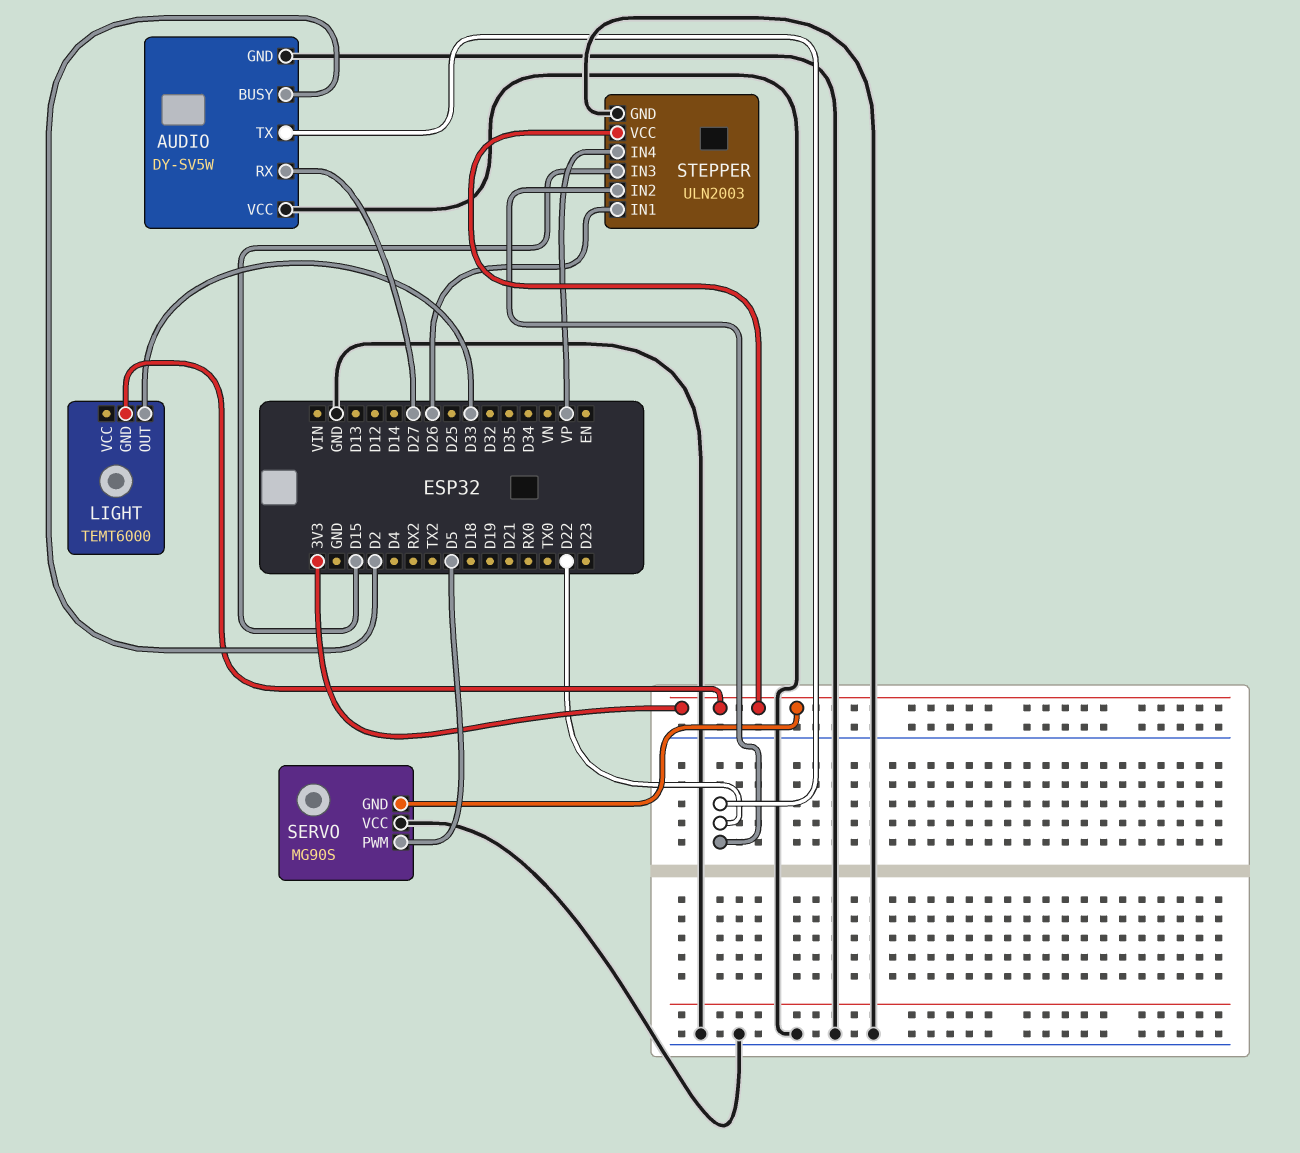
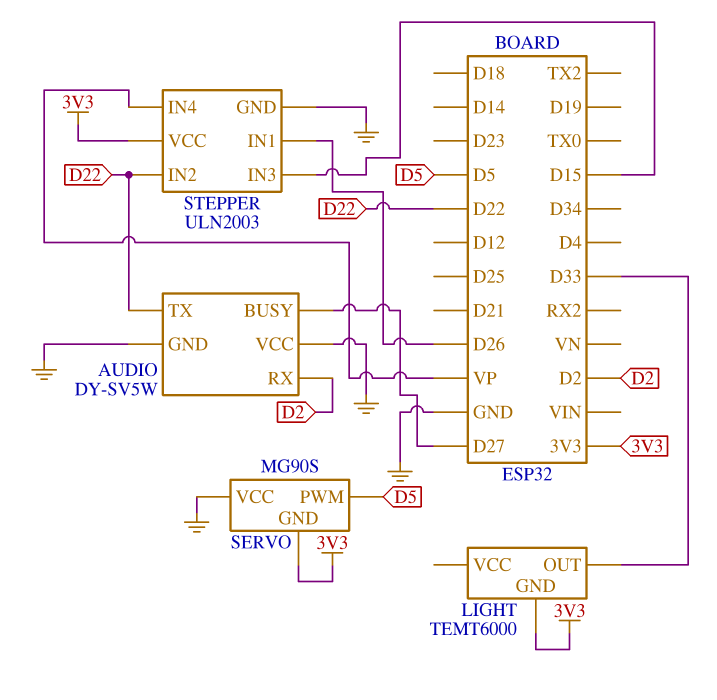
AUDIO pin BUSY: D2 -> D27
AUDIO pin RX: D27 -> D2

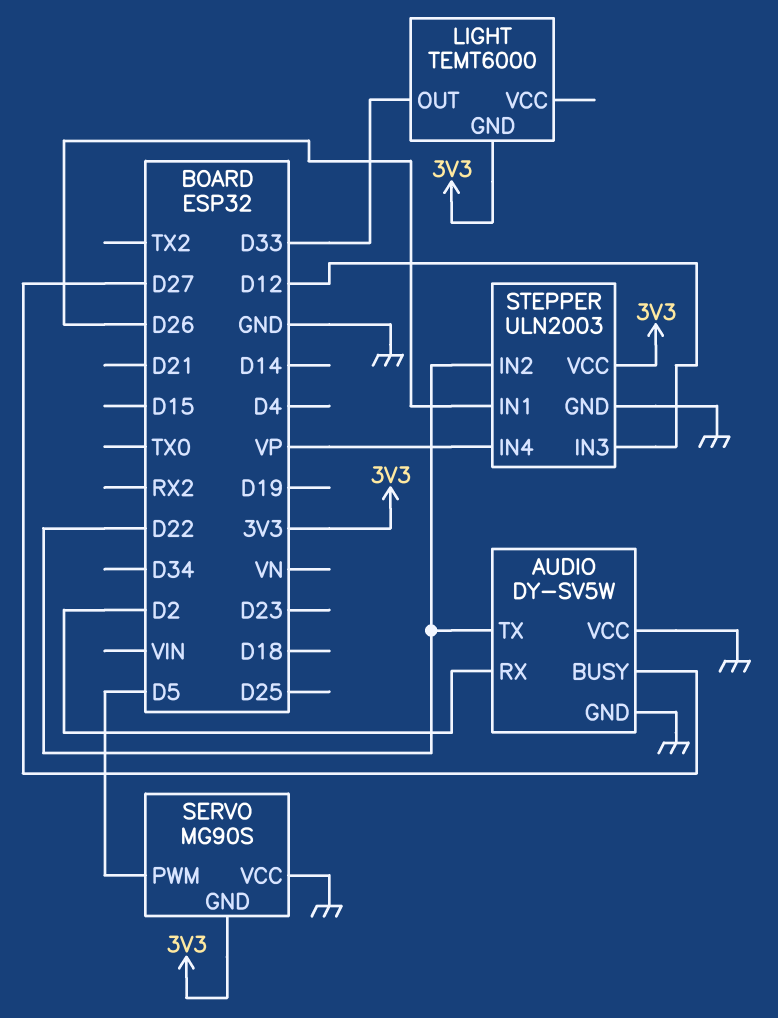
STEPPER pin IN3: D15 -> D12

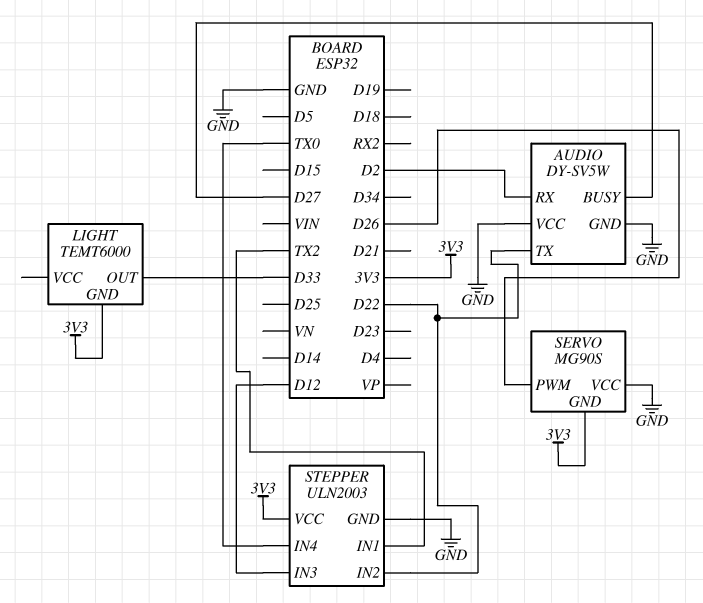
SERVO pin PWM: D5 -> D26
STEPPER pin IN1: D26 -> TX2
STEPPER pin IN4: VP -> TX0

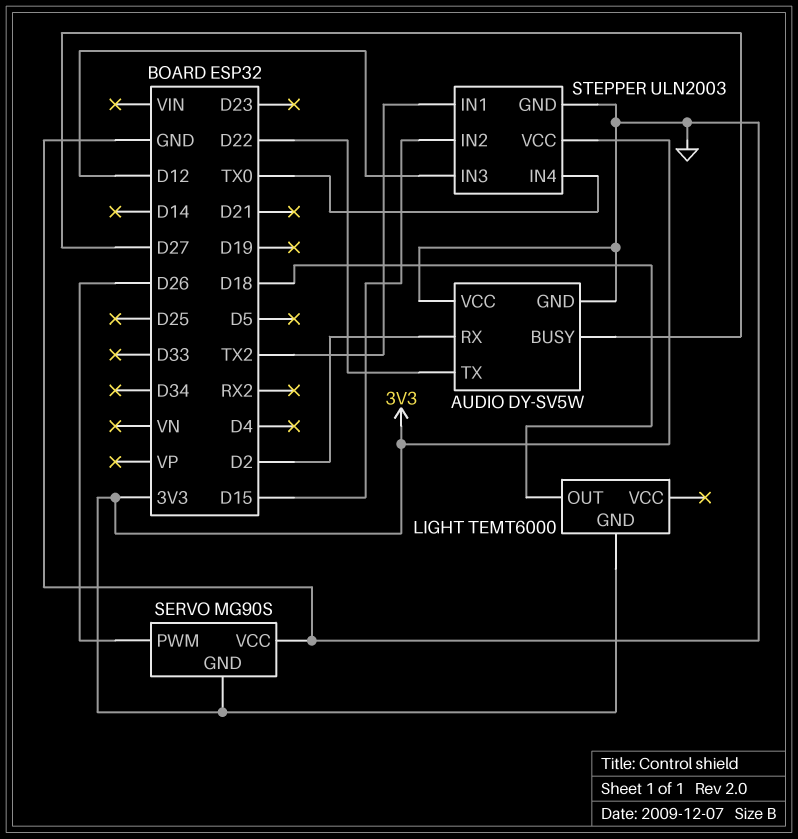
LIGHT pin OUT: D33 -> D18
STEPPER pin IN2: D22 -> D15

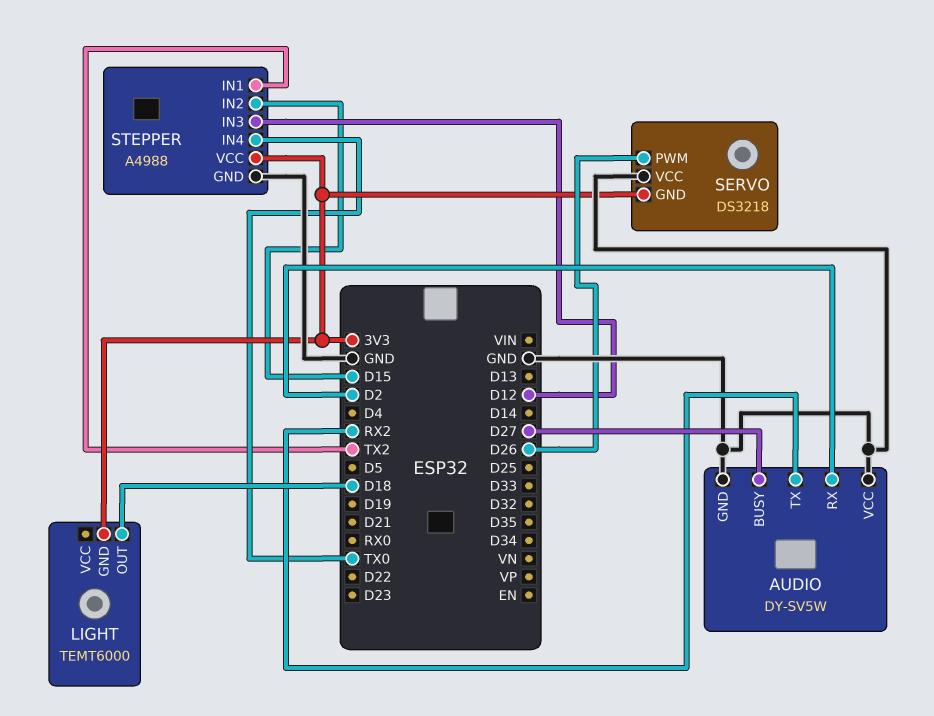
AUDIO pin TX: D22 -> RX2
SERVO: MG90S -> DS3218
STEPPER: ULN2003 -> A4988

